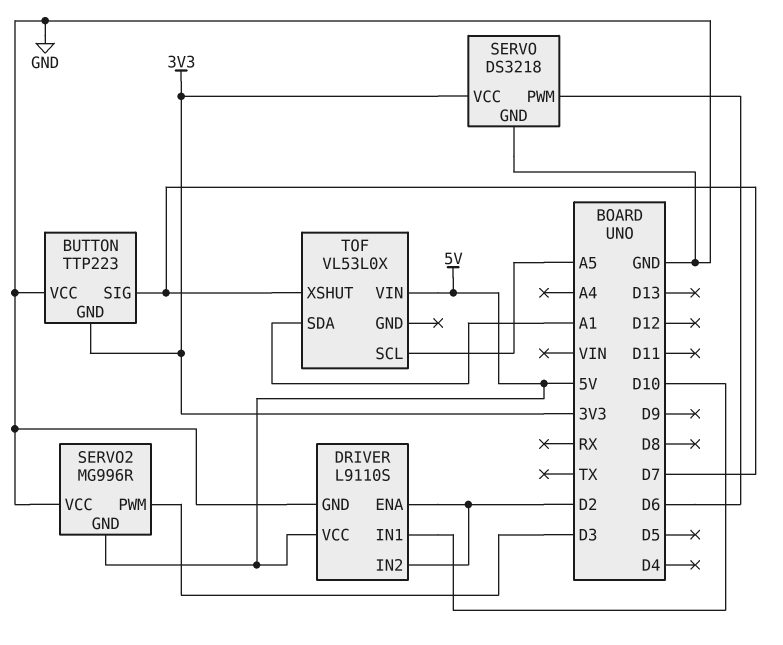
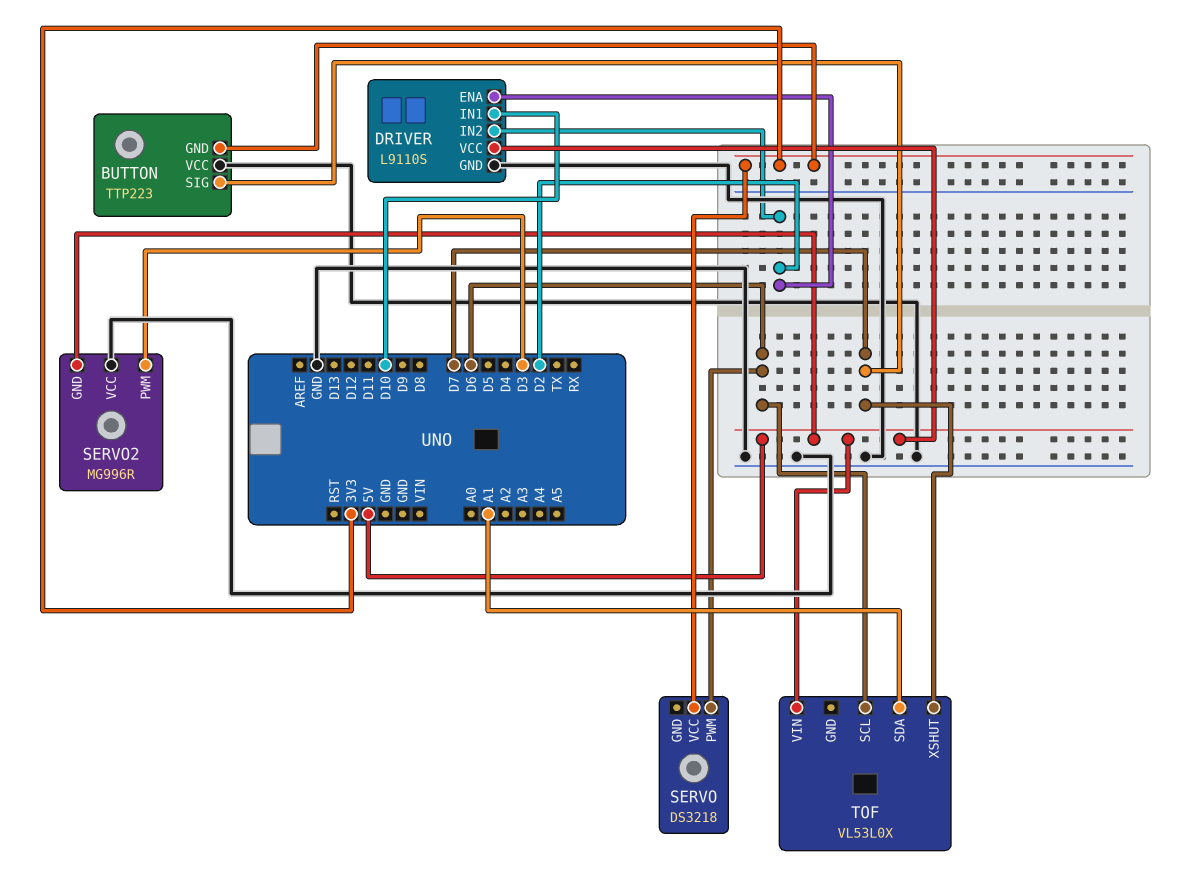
SERVO pin GND: GND -> none
TOF pin SCL: A5 -> D6

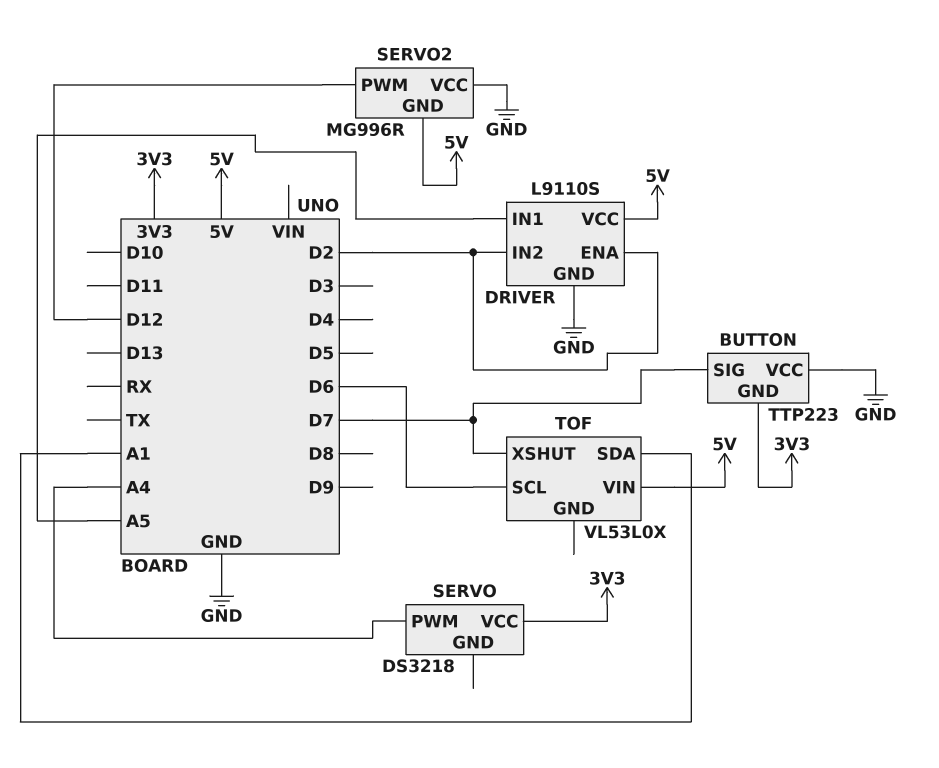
DRIVER pin IN1: D10 -> A5
SERVO pin PWM: D6 -> A4
SERVO2 pin PWM: D3 -> D12

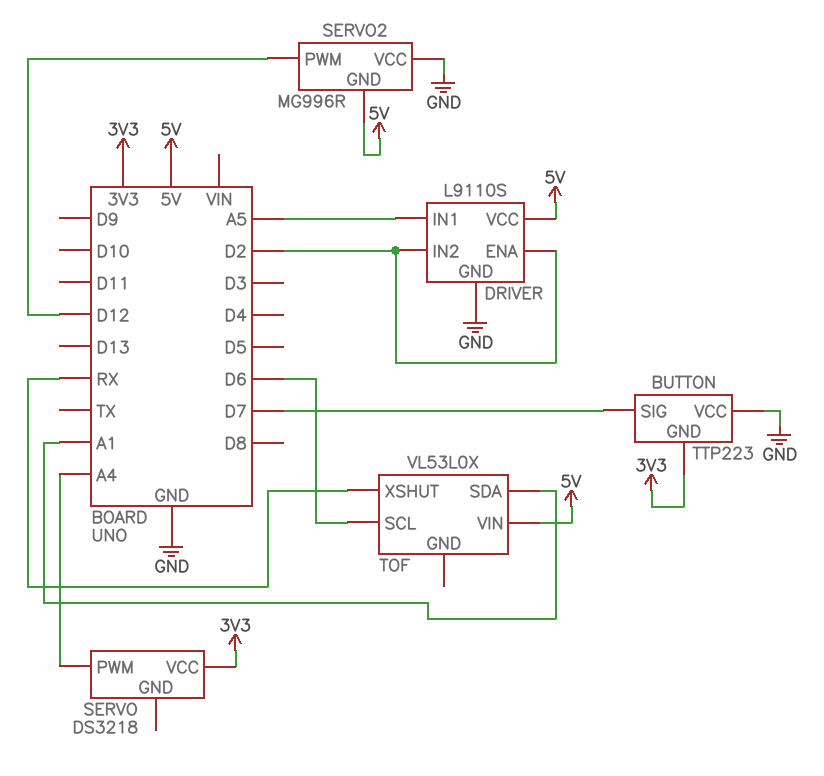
TOF pin XSHUT: D7 -> RX

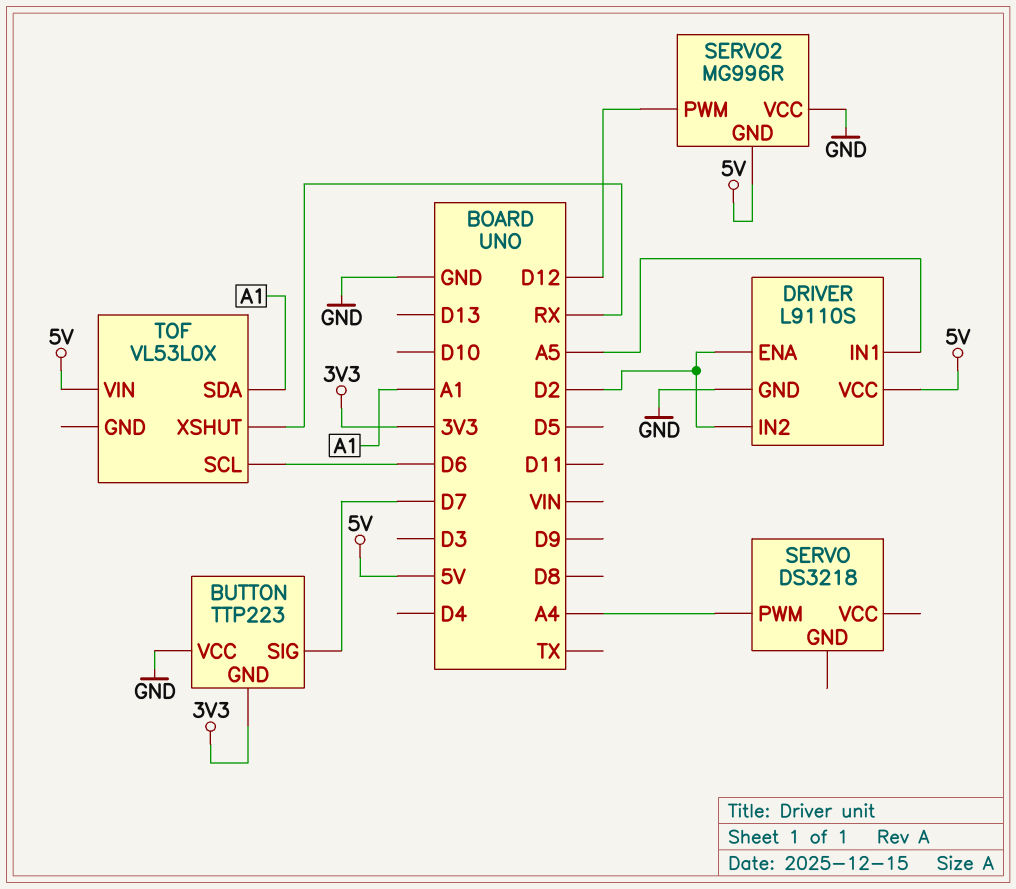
SERVO pin VCC: 3V3 -> none

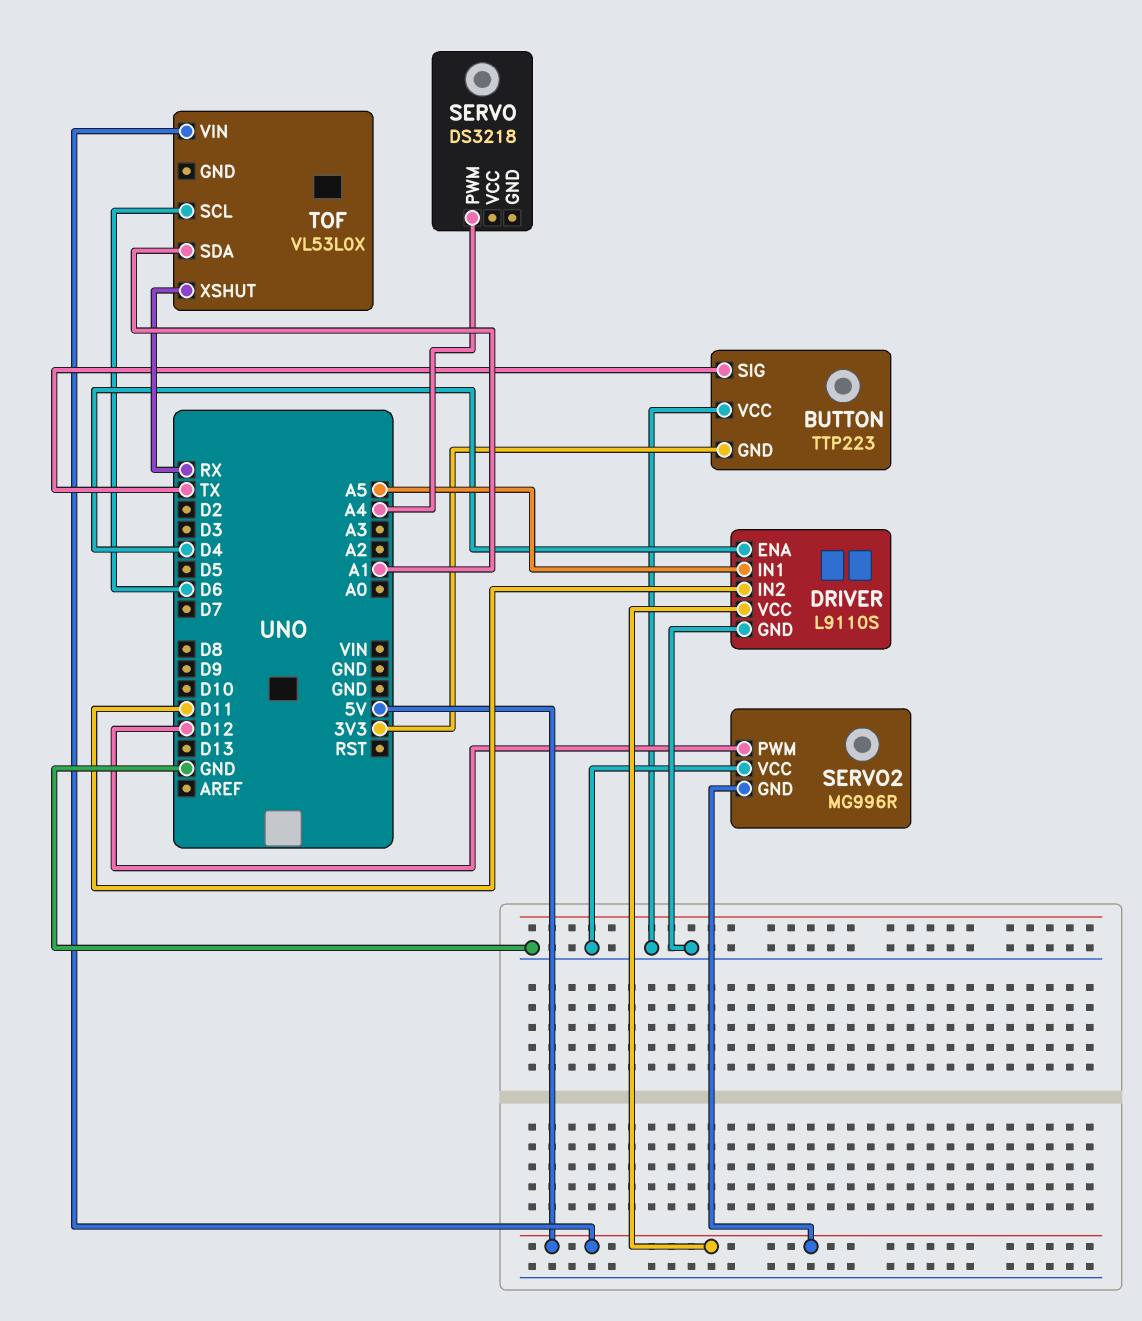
BUTTON pin SIG: D7 -> TX
DRIVER pin ENA: D2 -> D4
DRIVER pin IN2: D2 -> D11

